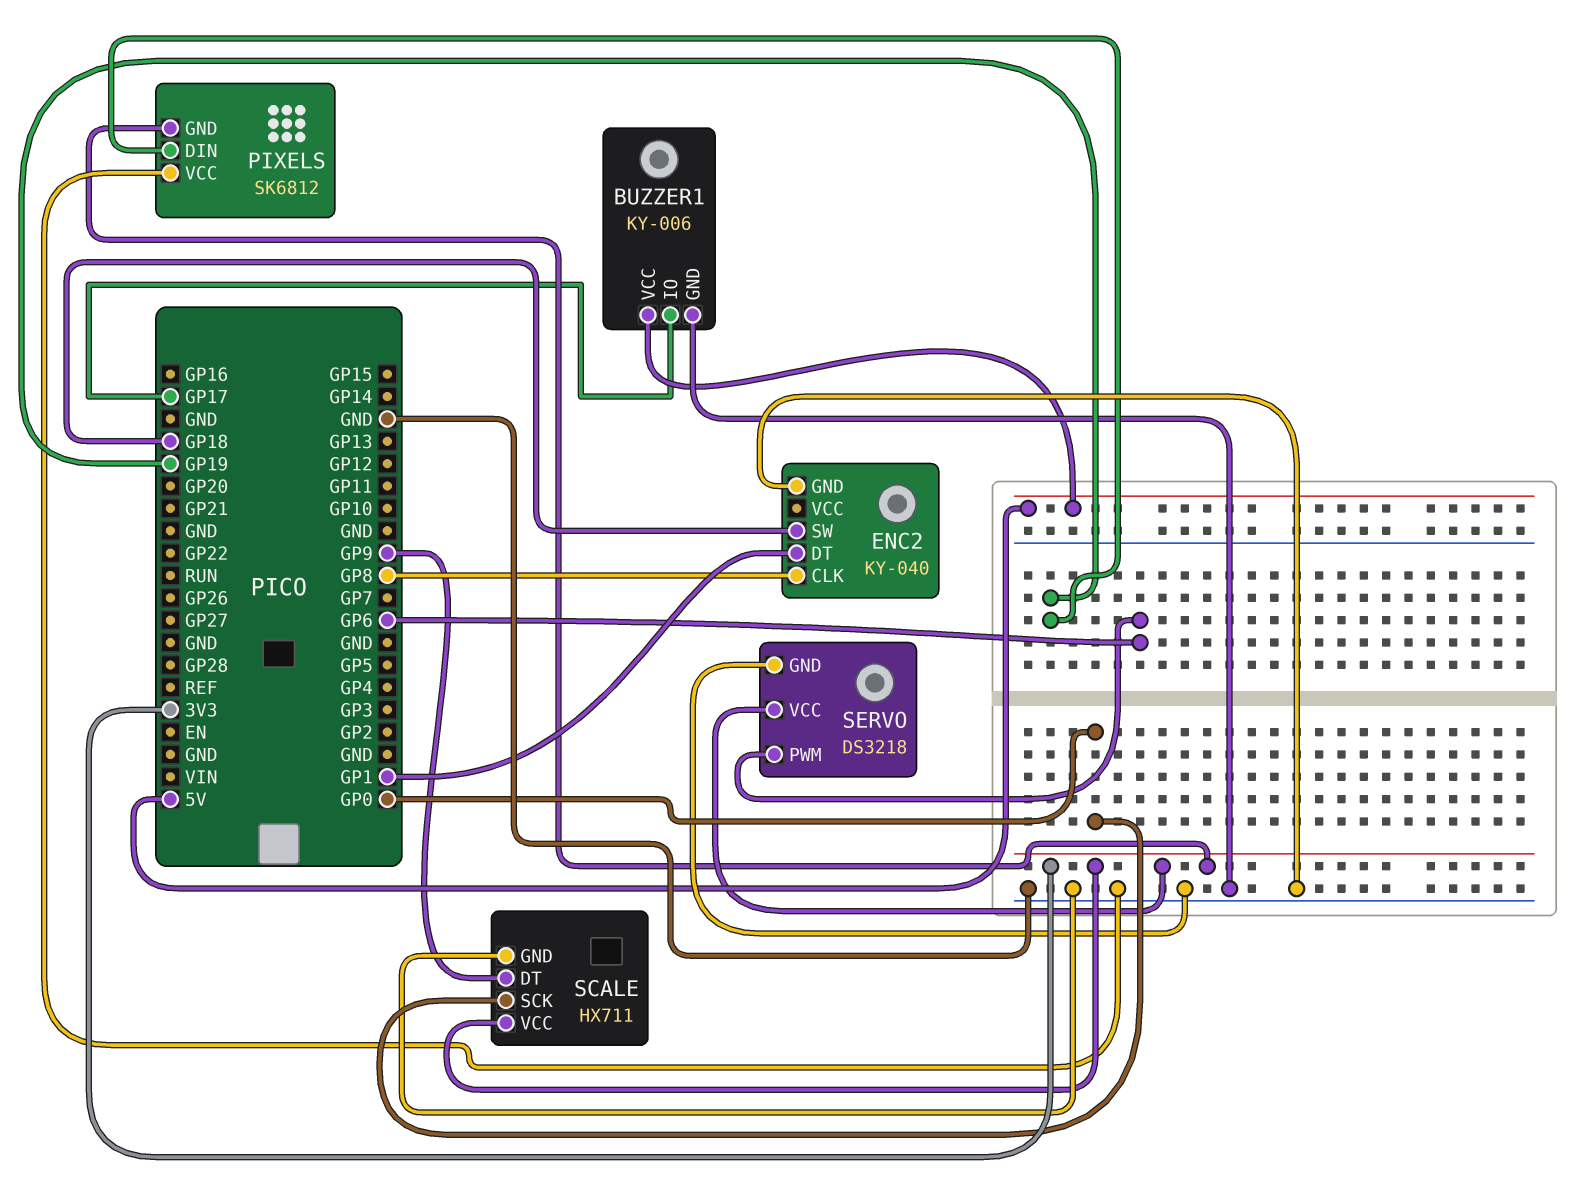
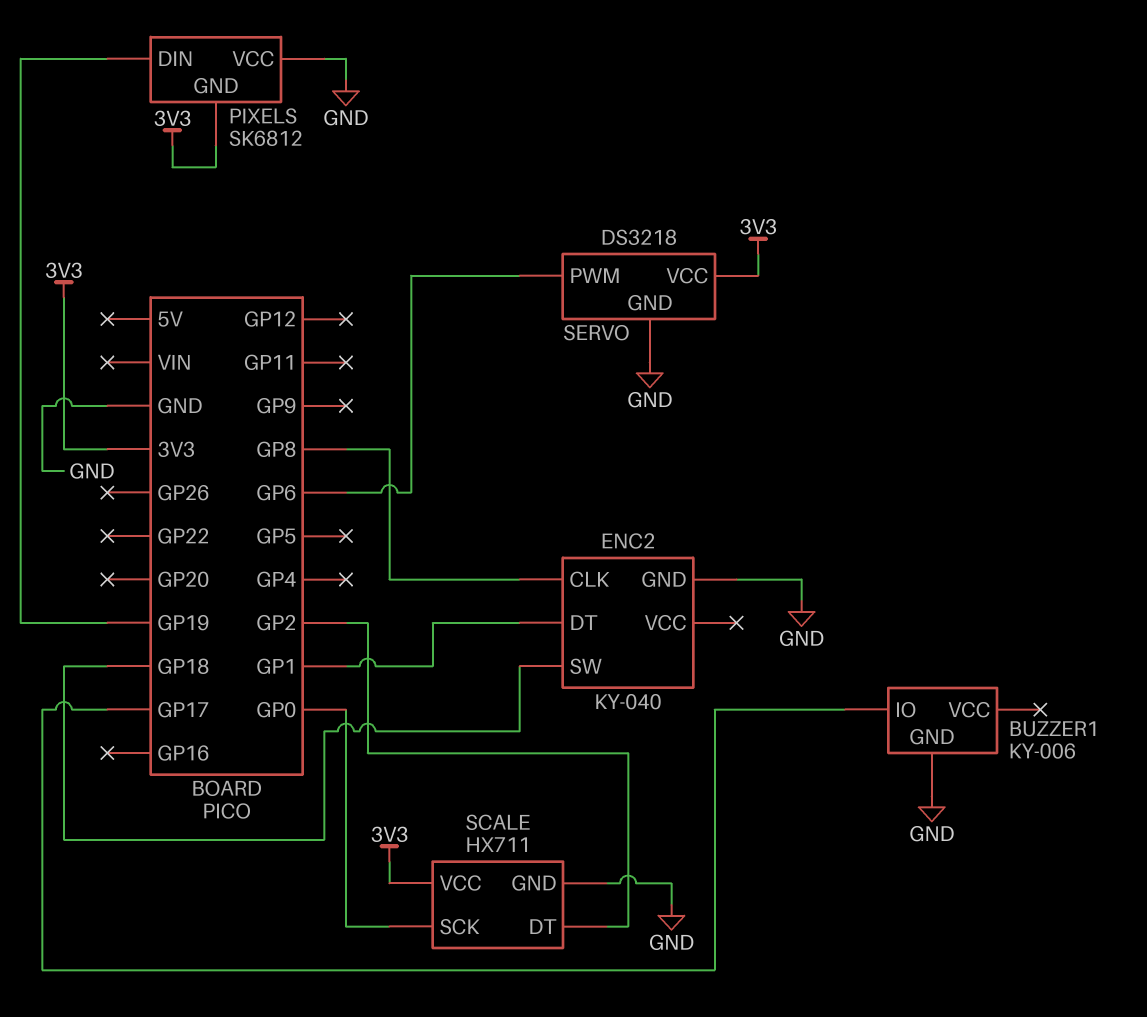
BUZZER1 pin VCC: 5V -> none
SCALE pin DT: GP9 -> GP2

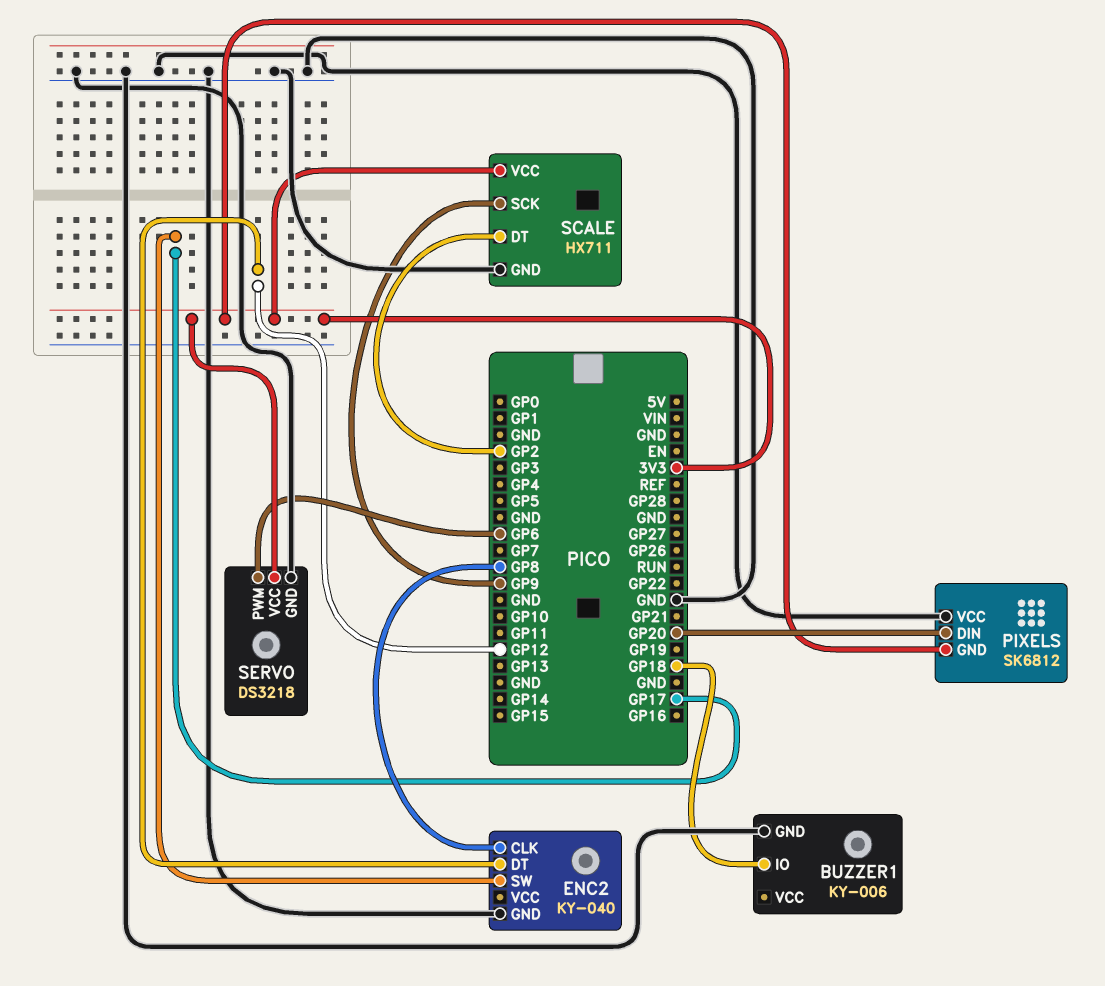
BUZZER1 pin IO: GP17 -> GP18
ENC2 pin DT: GP1 -> GP12
ENC2 pin SW: GP18 -> GP17
PIXELS pin DIN: GP19 -> GP20
SCALE pin SCK: GP0 -> GP9

